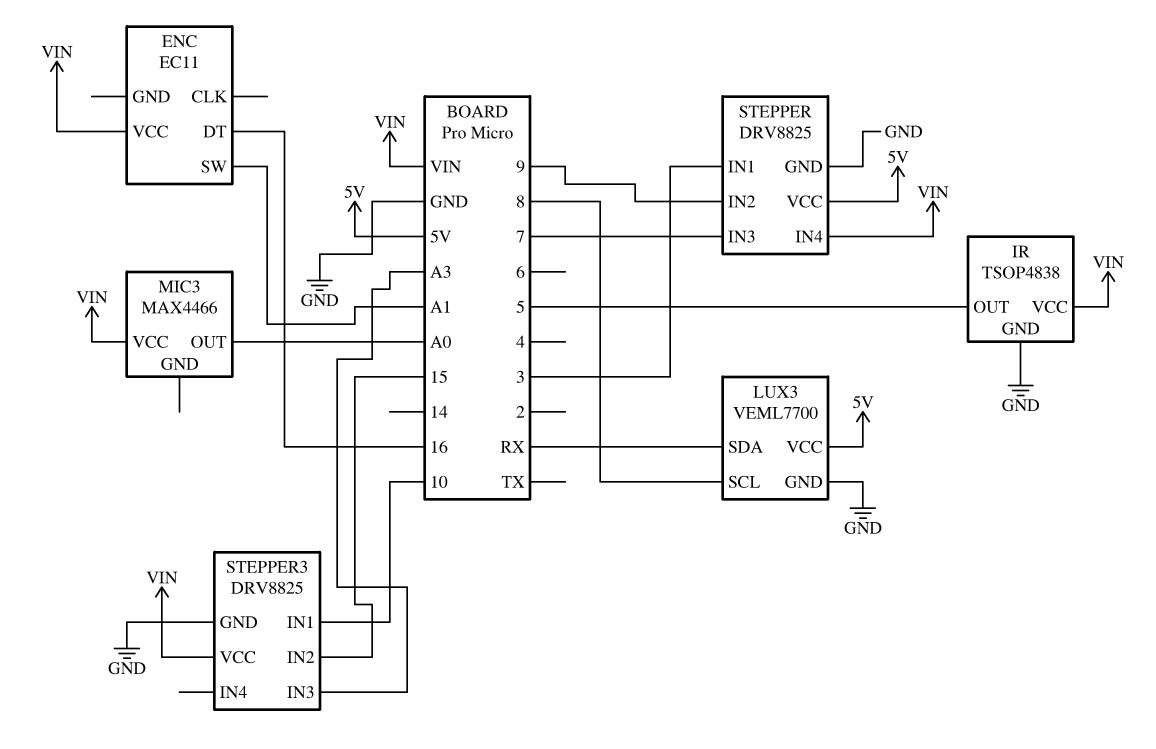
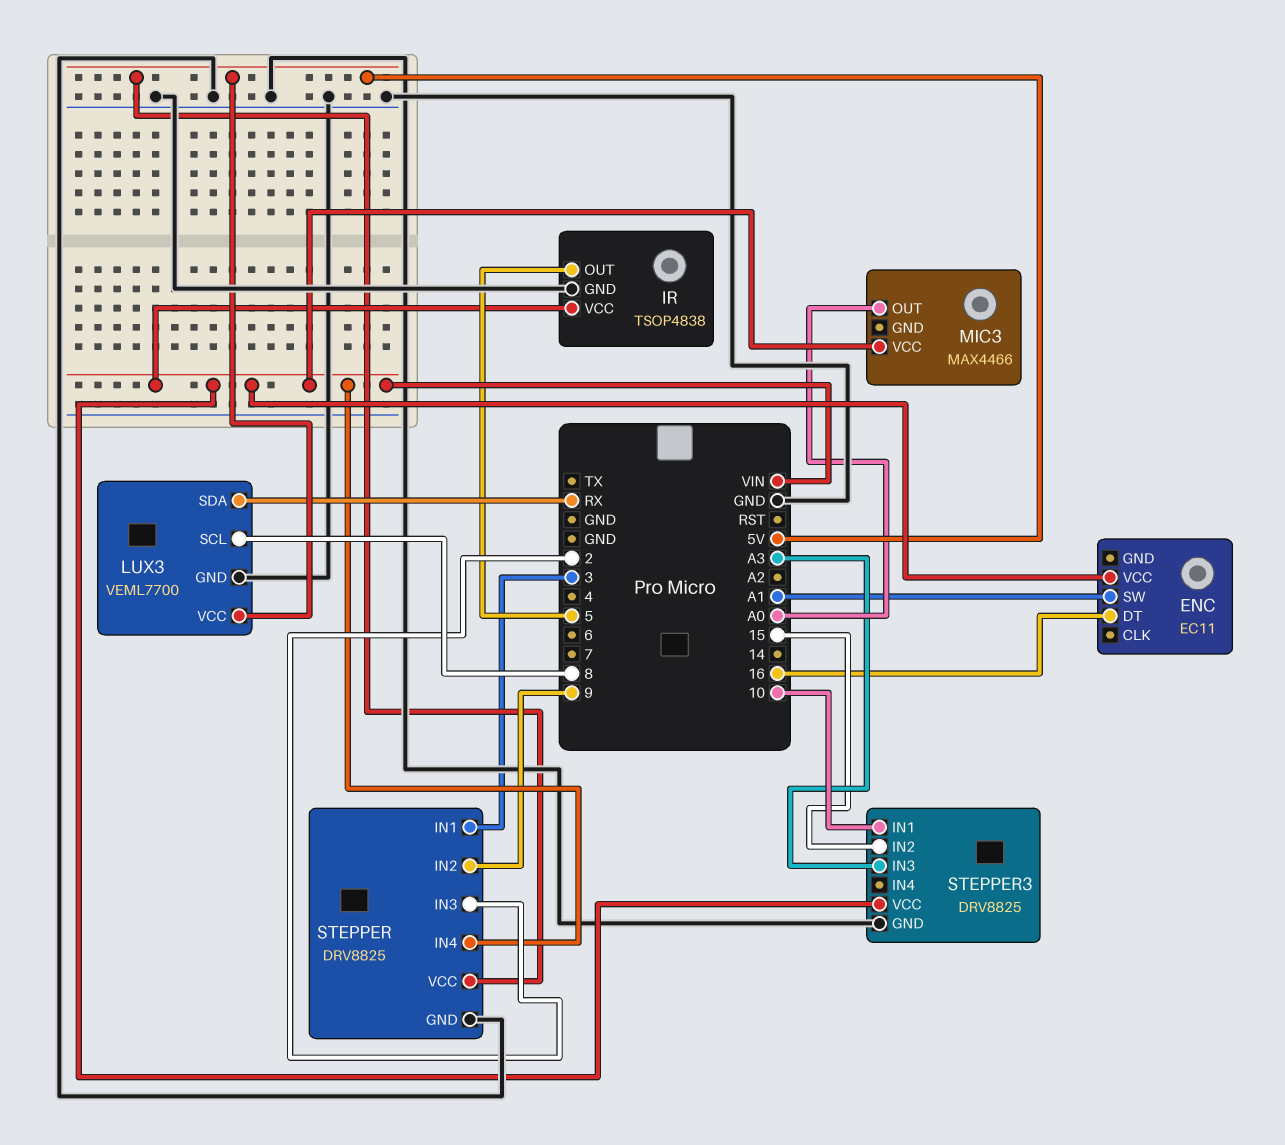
STEPPER pin IN3: 7 -> 2

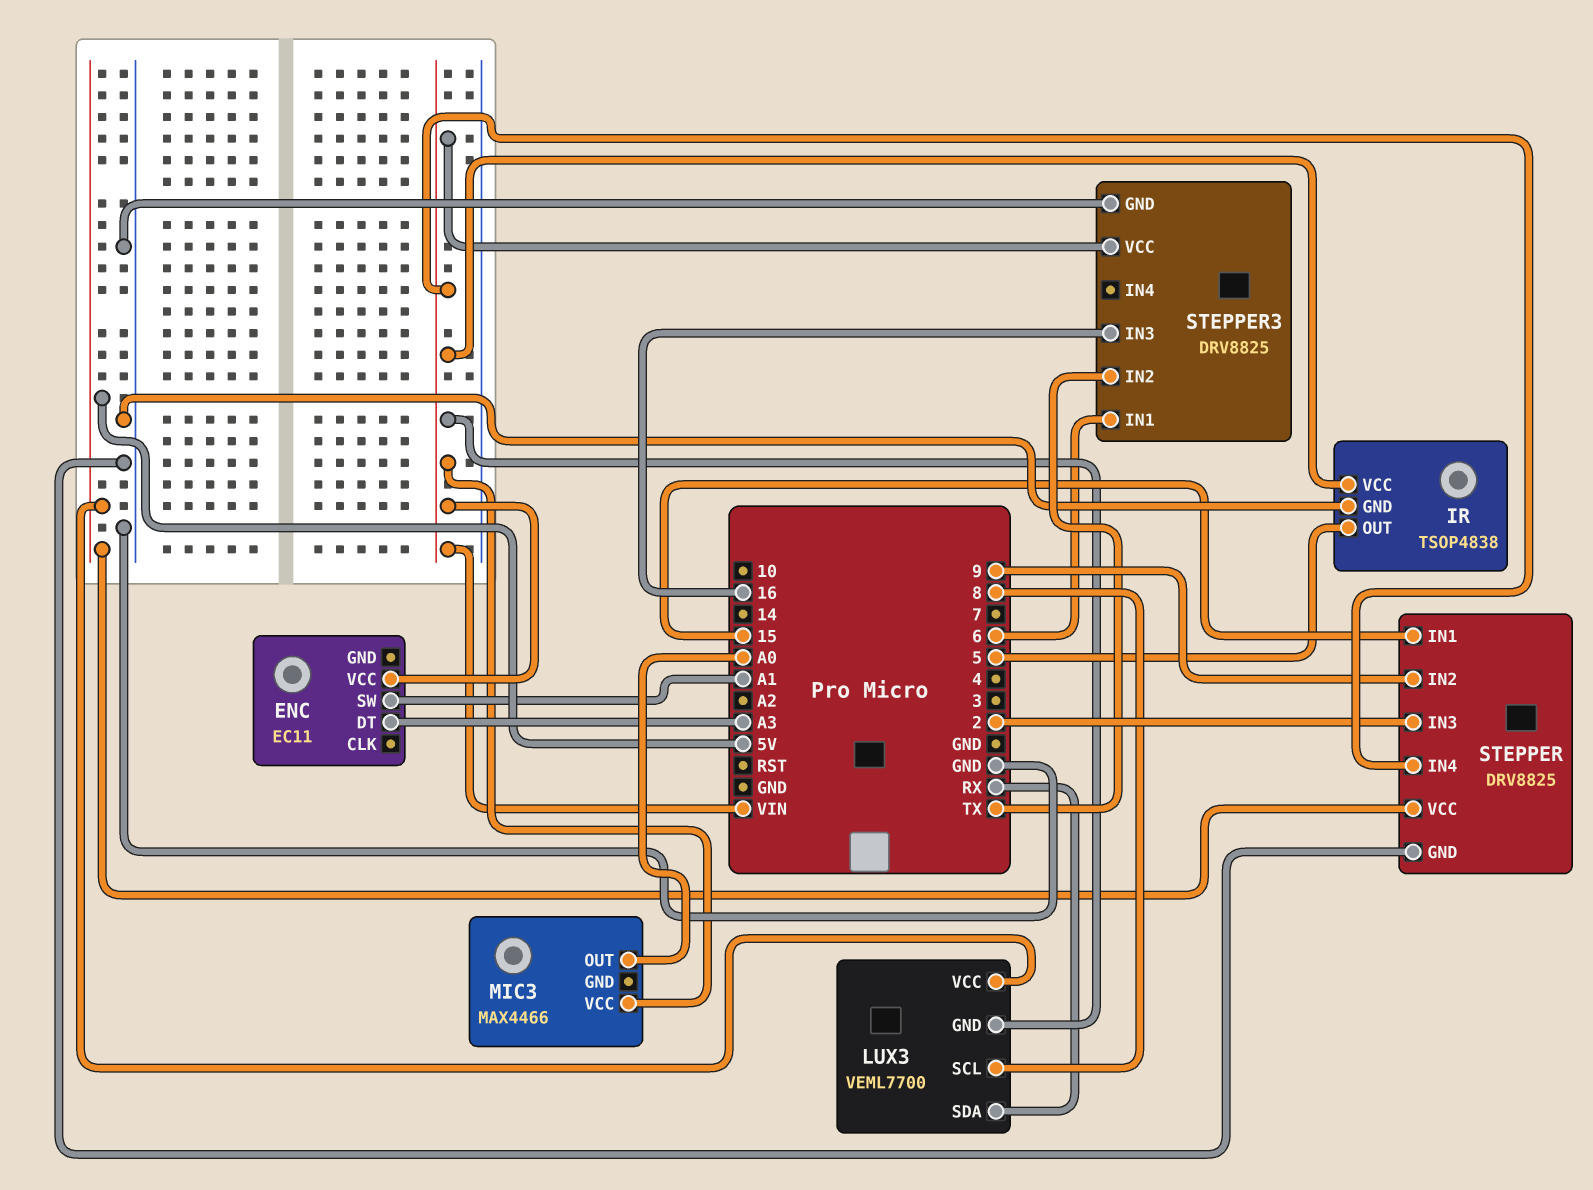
ENC pin DT: 16 -> A3
LUX3 pin GND: GND -> VIN
STEPPER pin IN1: 3 -> 15
STEPPER3 pin IN1: 10 -> 6
STEPPER3 pin IN2: 15 -> TX
STEPPER3 pin IN3: A3 -> 16

